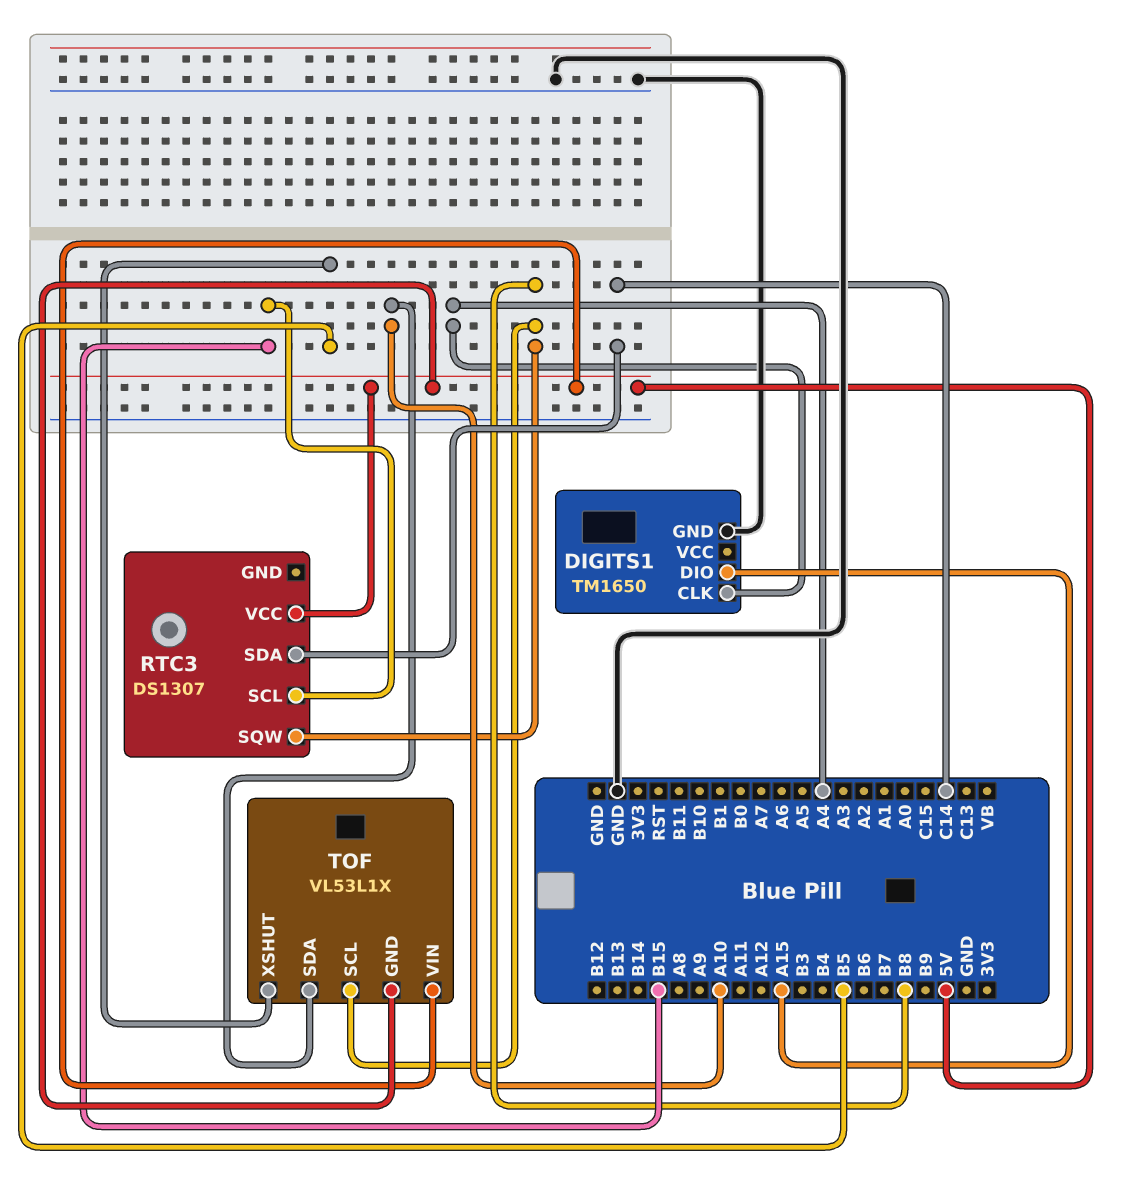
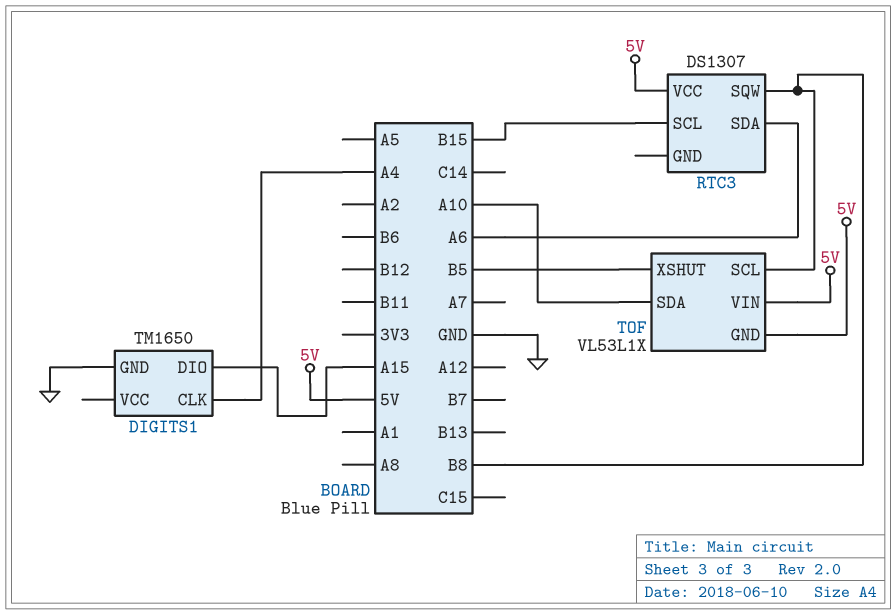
RTC3 pin SDA: C14 -> A6

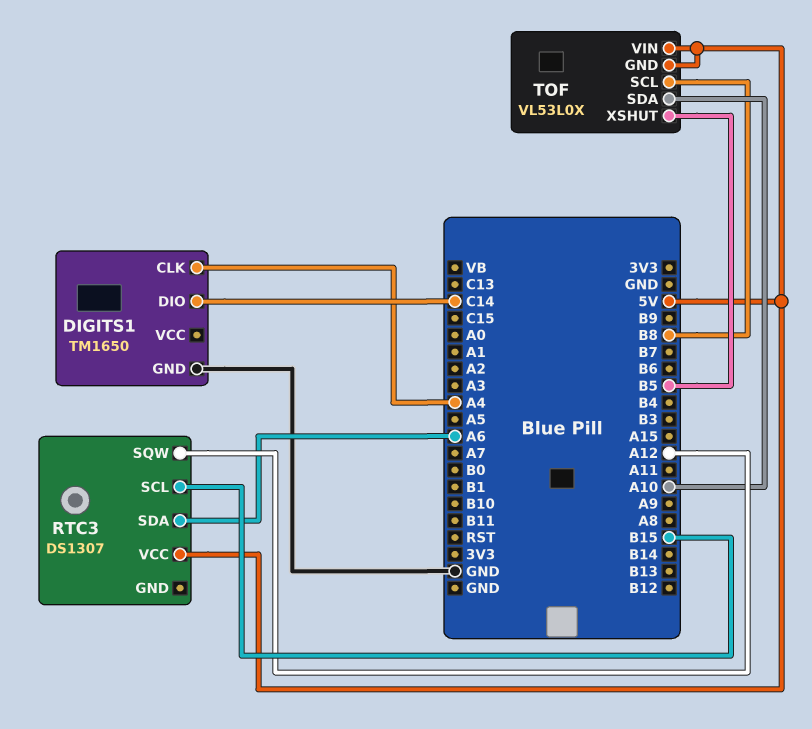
DIGITS1 pin DIO: A15 -> C14
RTC3 pin SQW: B8 -> A12
TOF: VL53L1X -> VL53L0X

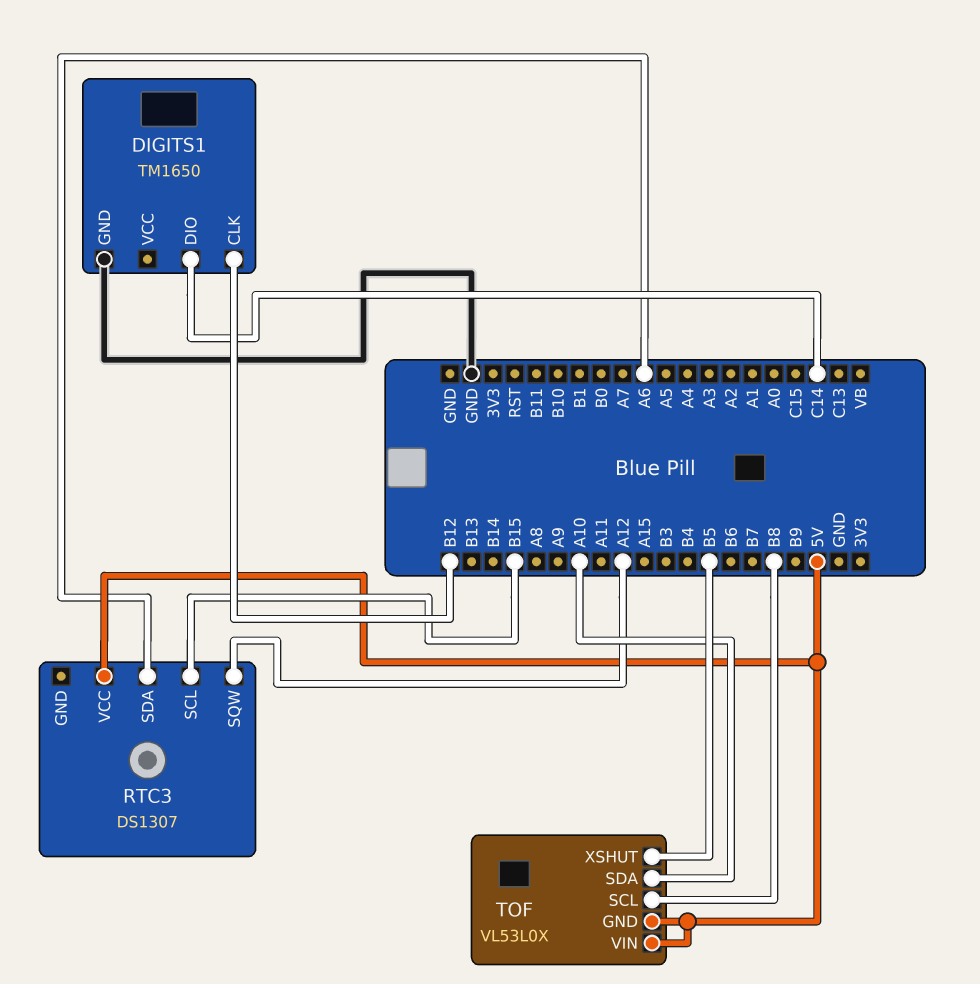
DIGITS1 pin CLK: A4 -> B12

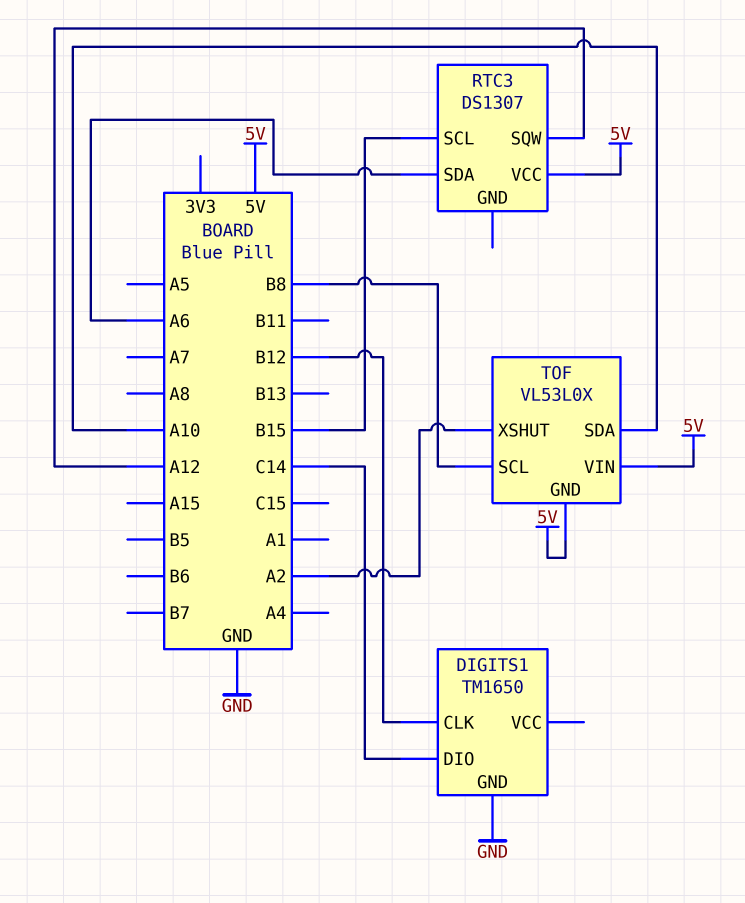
TOF pin XSHUT: B5 -> A2

